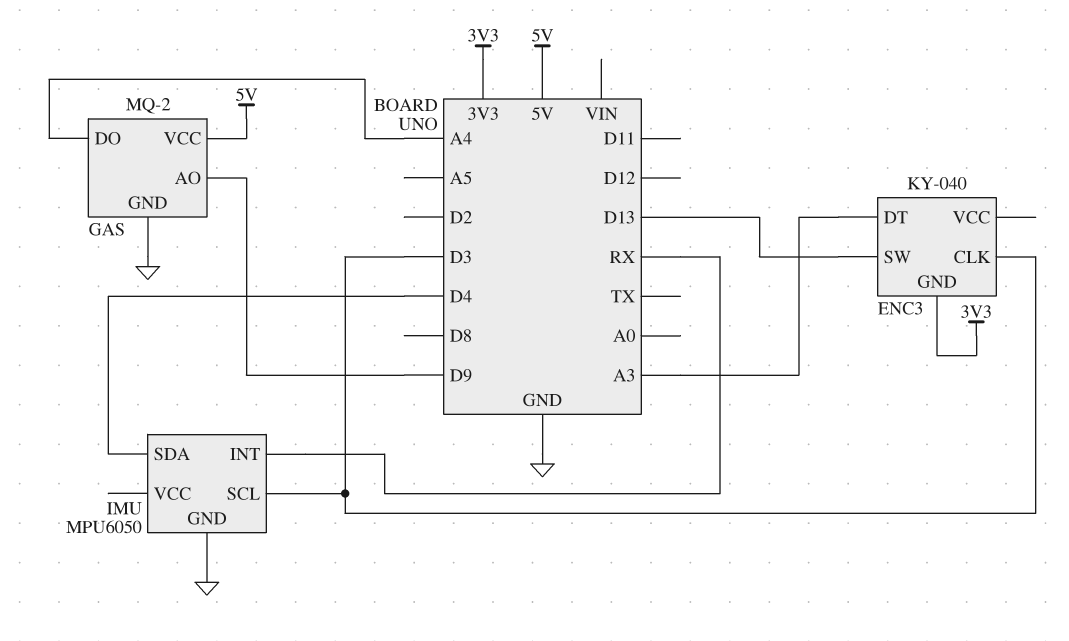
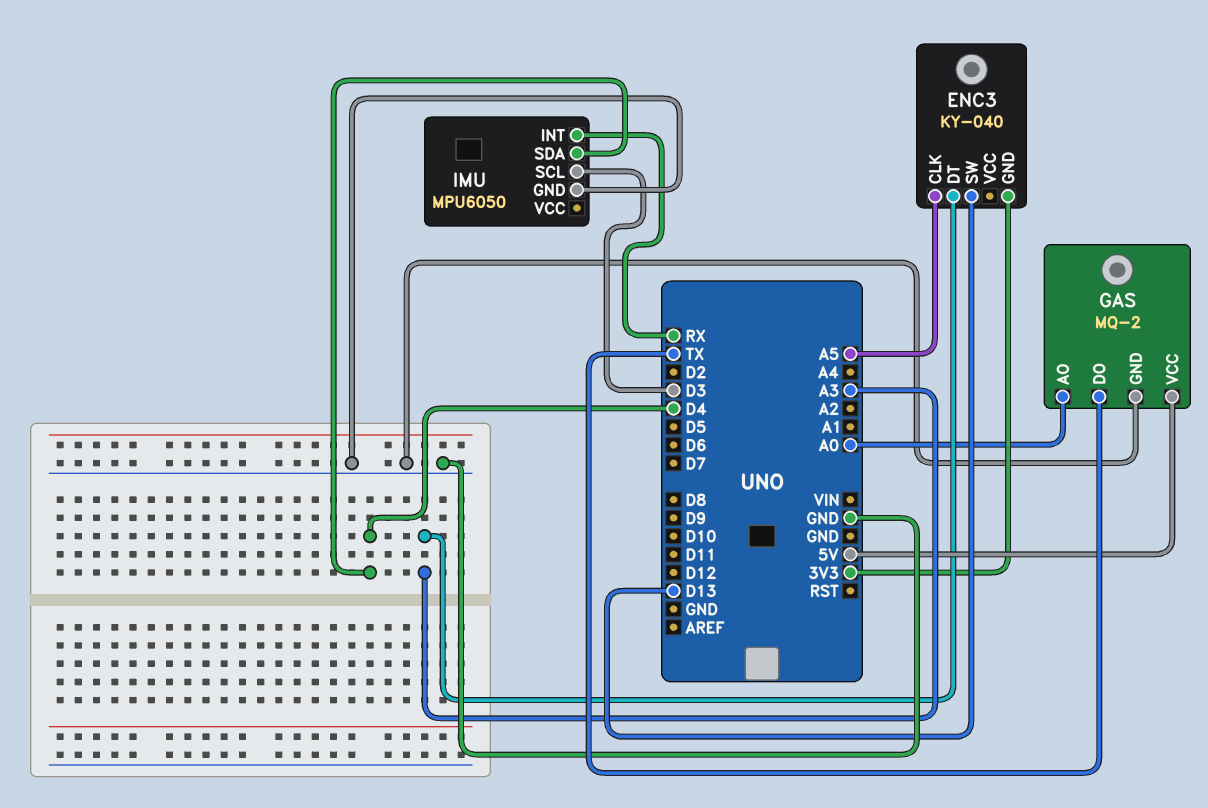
ENC3 pin CLK: D3 -> A5
GAS pin AO: D9 -> A0
GAS pin DO: A4 -> TX

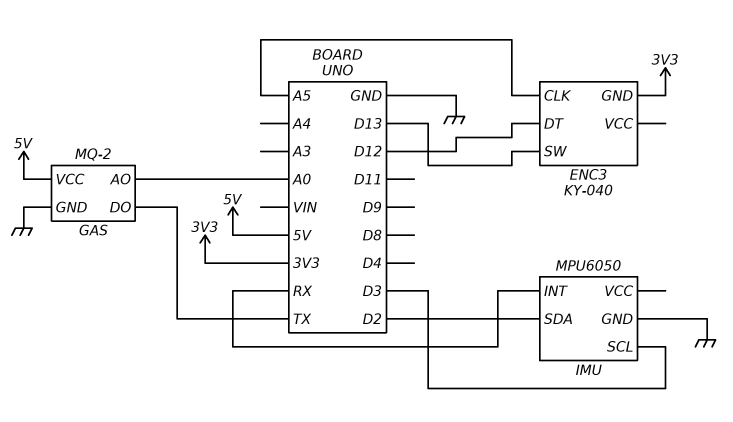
ENC3 pin DT: A3 -> D12
IMU pin SDA: D4 -> D2

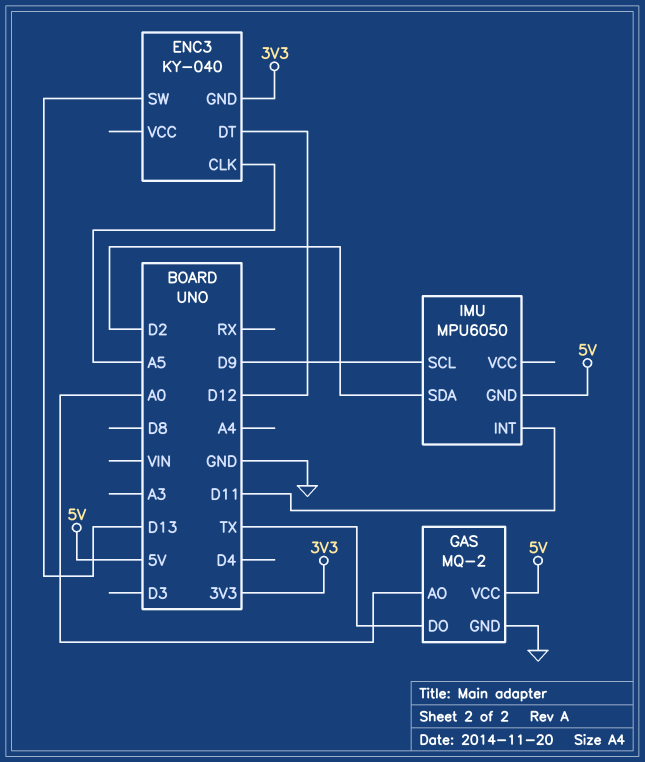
IMU pin GND: GND -> 5V
IMU pin INT: RX -> D11
IMU pin SCL: D3 -> D9

